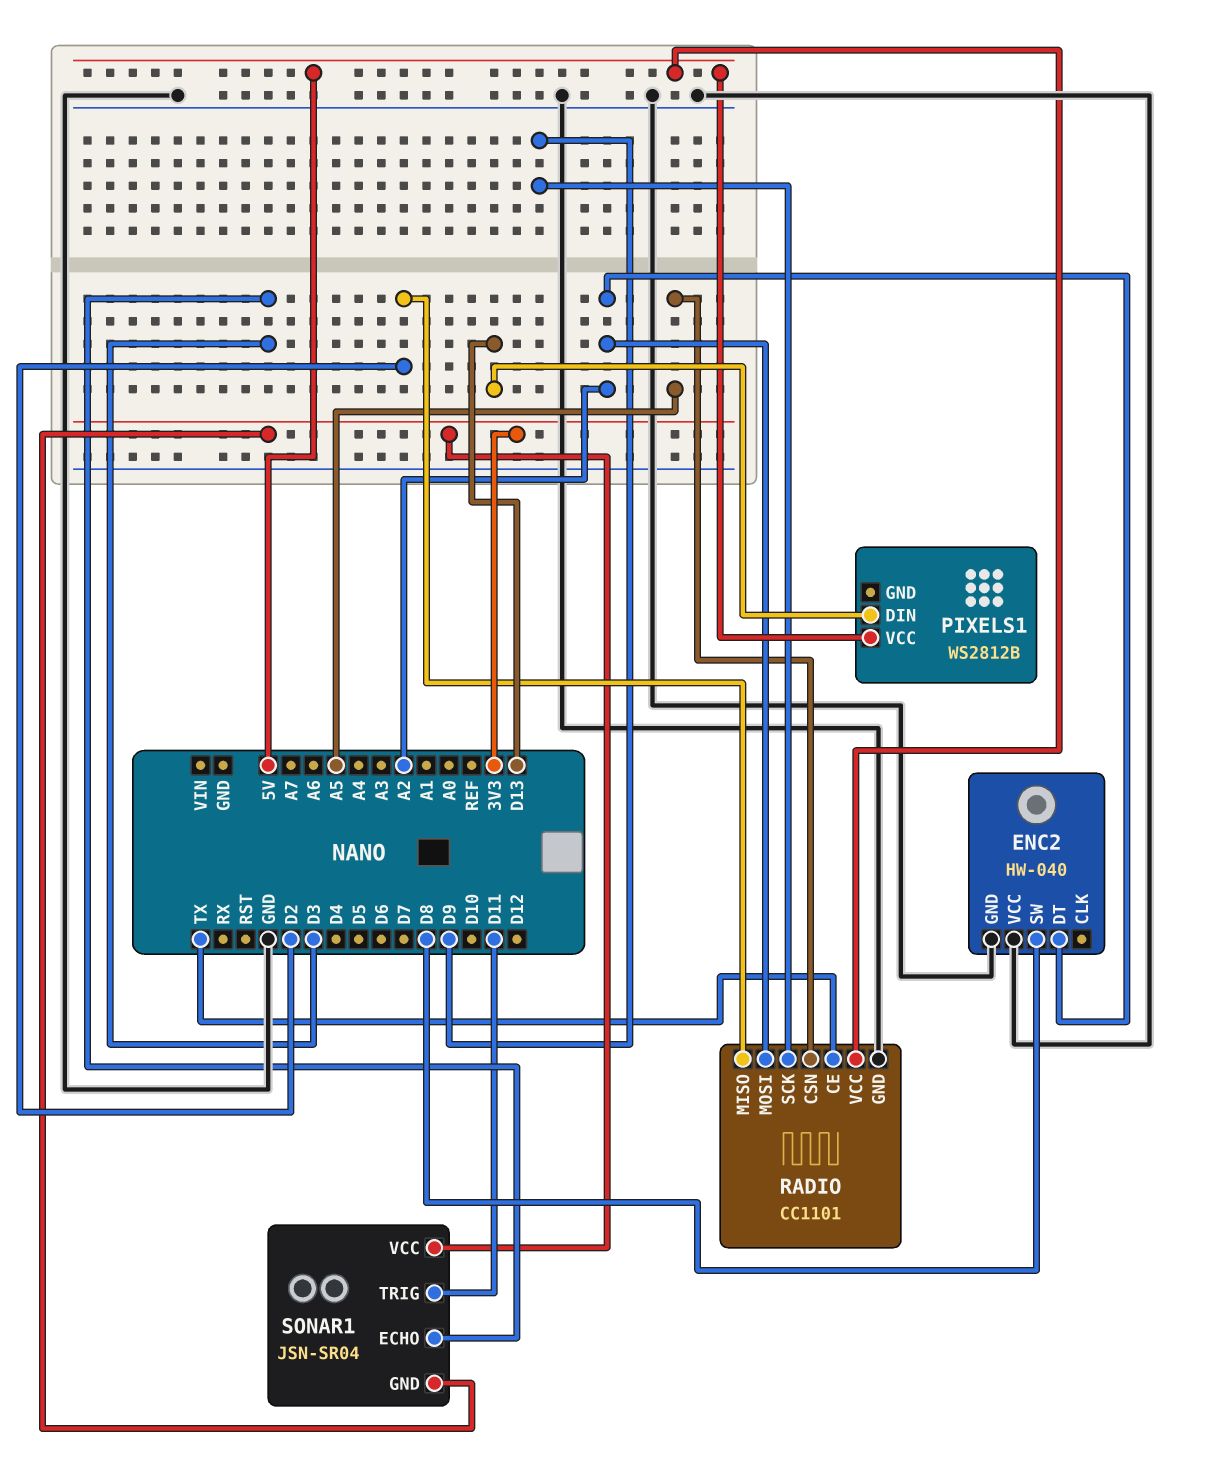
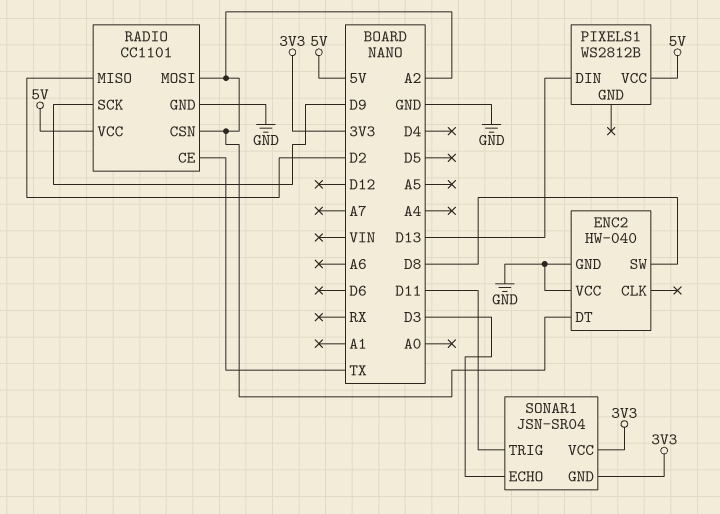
RADIO pin CSN: A5 -> A2

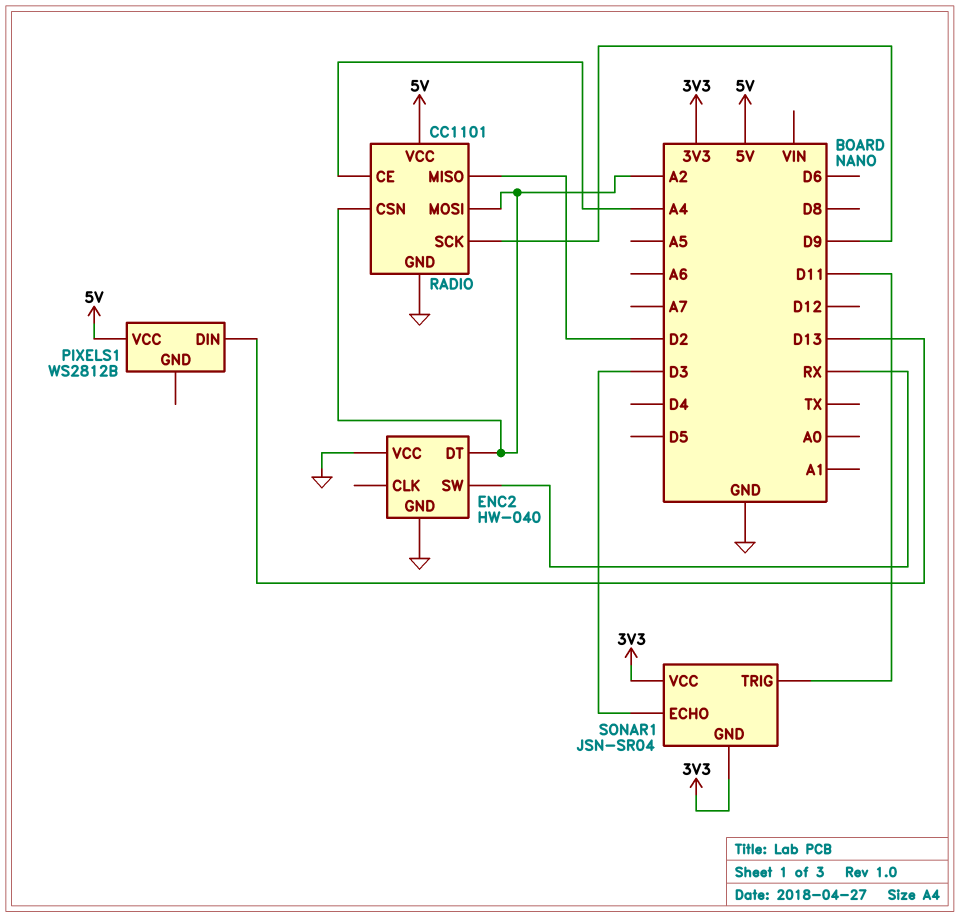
ENC2 pin SW: D8 -> RX
RADIO pin CE: TX -> A4

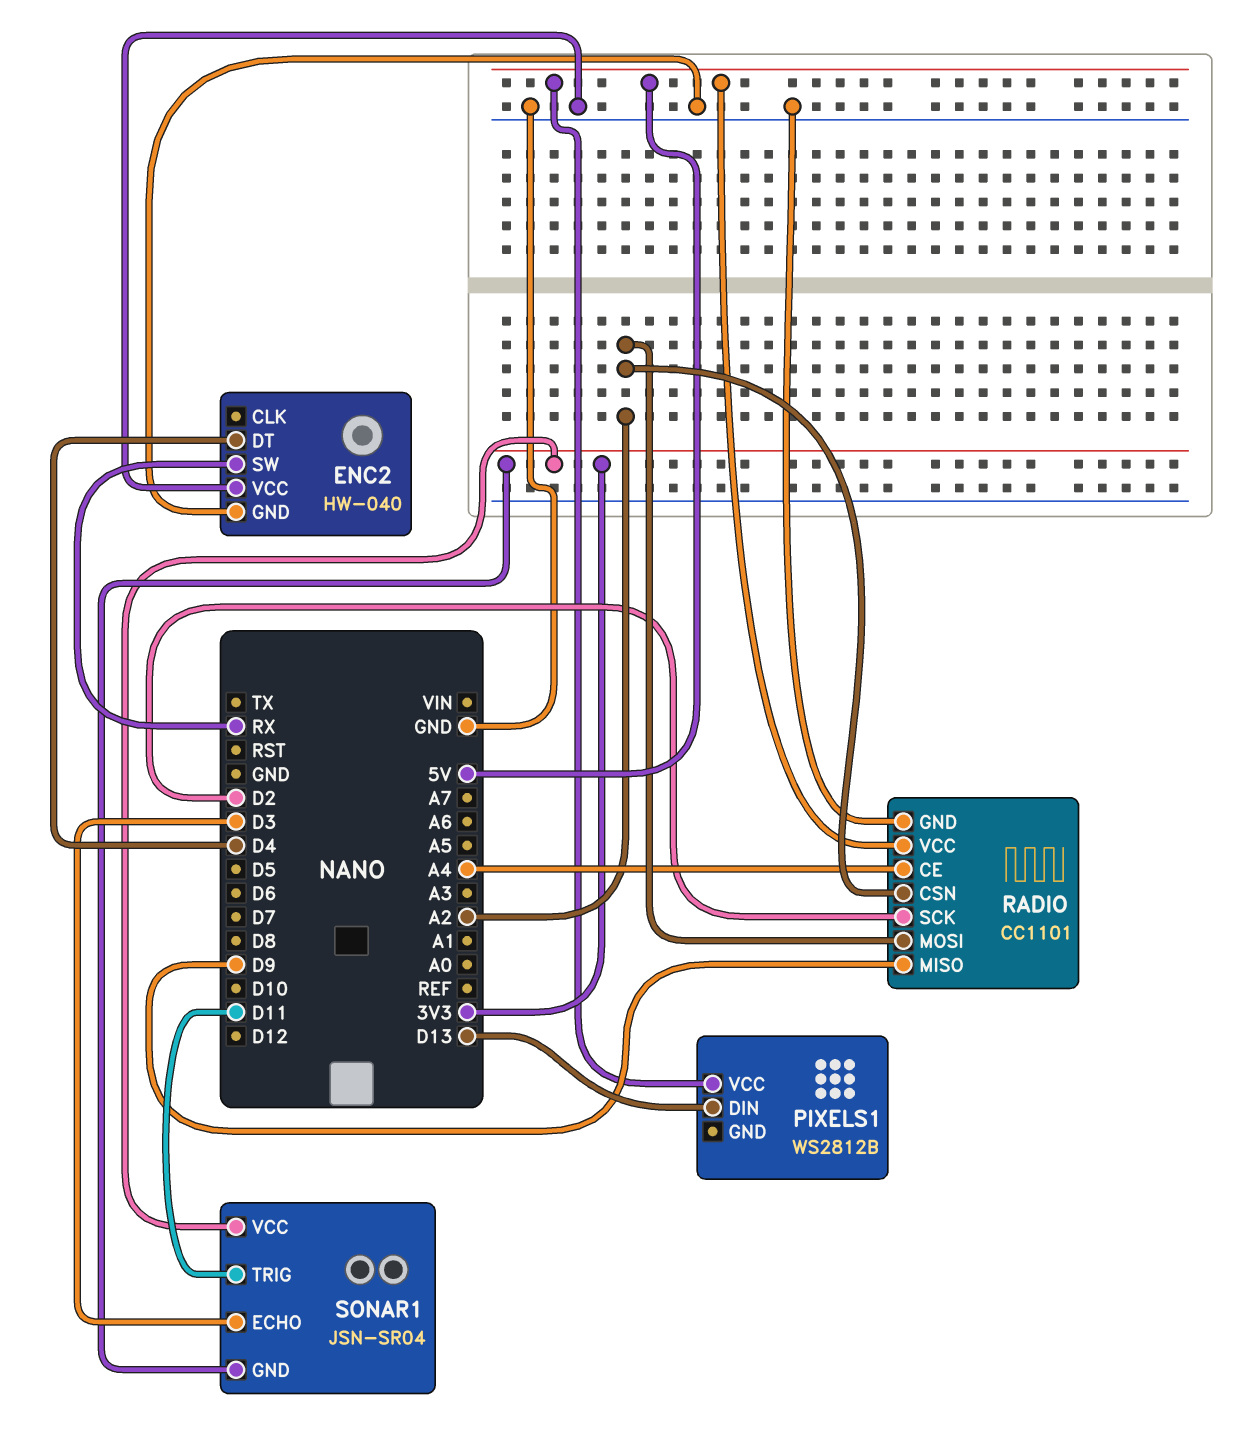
ENC2 pin DT: A2 -> D4
RADIO pin MISO: D2 -> D9
RADIO pin SCK: D9 -> D2

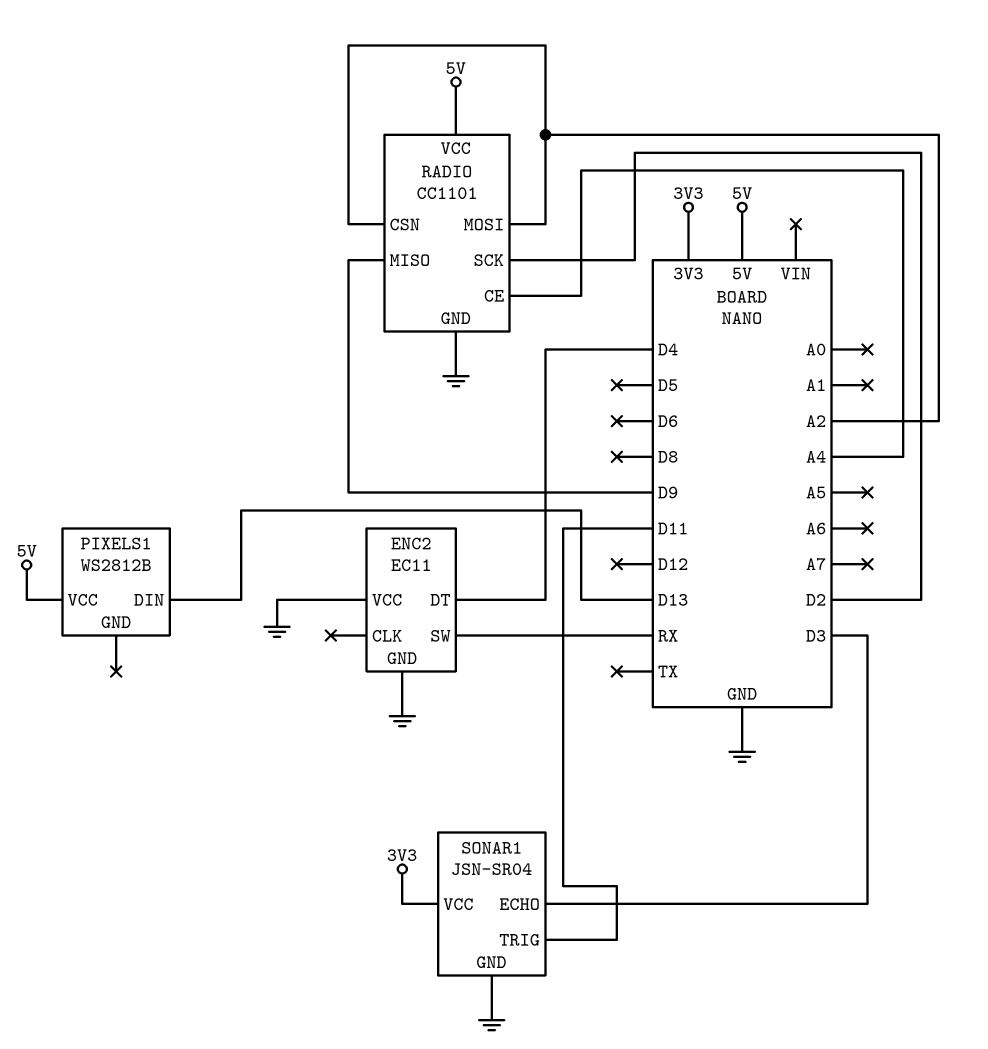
ENC2: HW-040 -> EC11
SONAR1 pin GND: 3V3 -> GND

